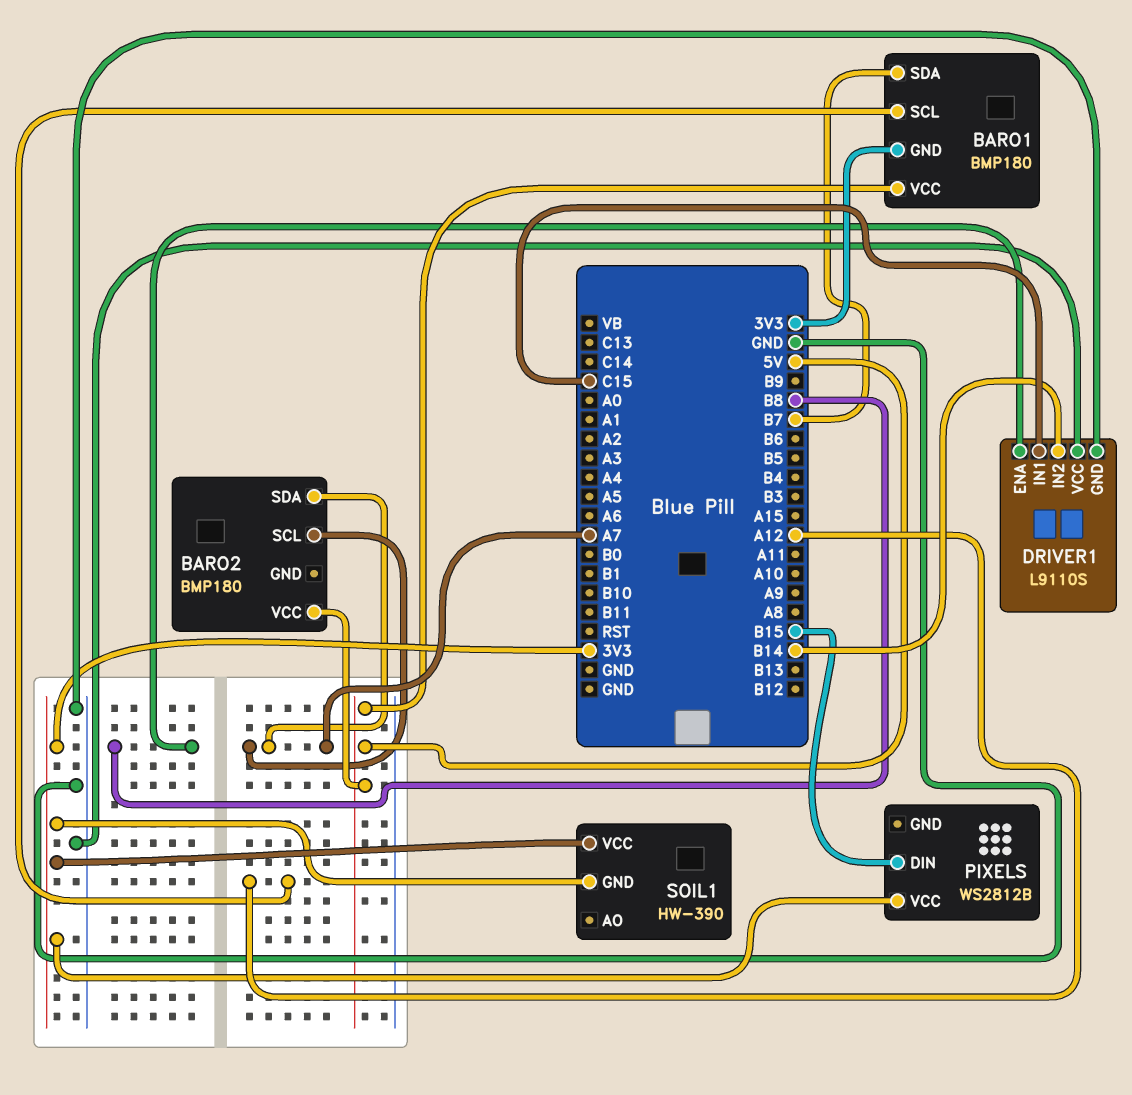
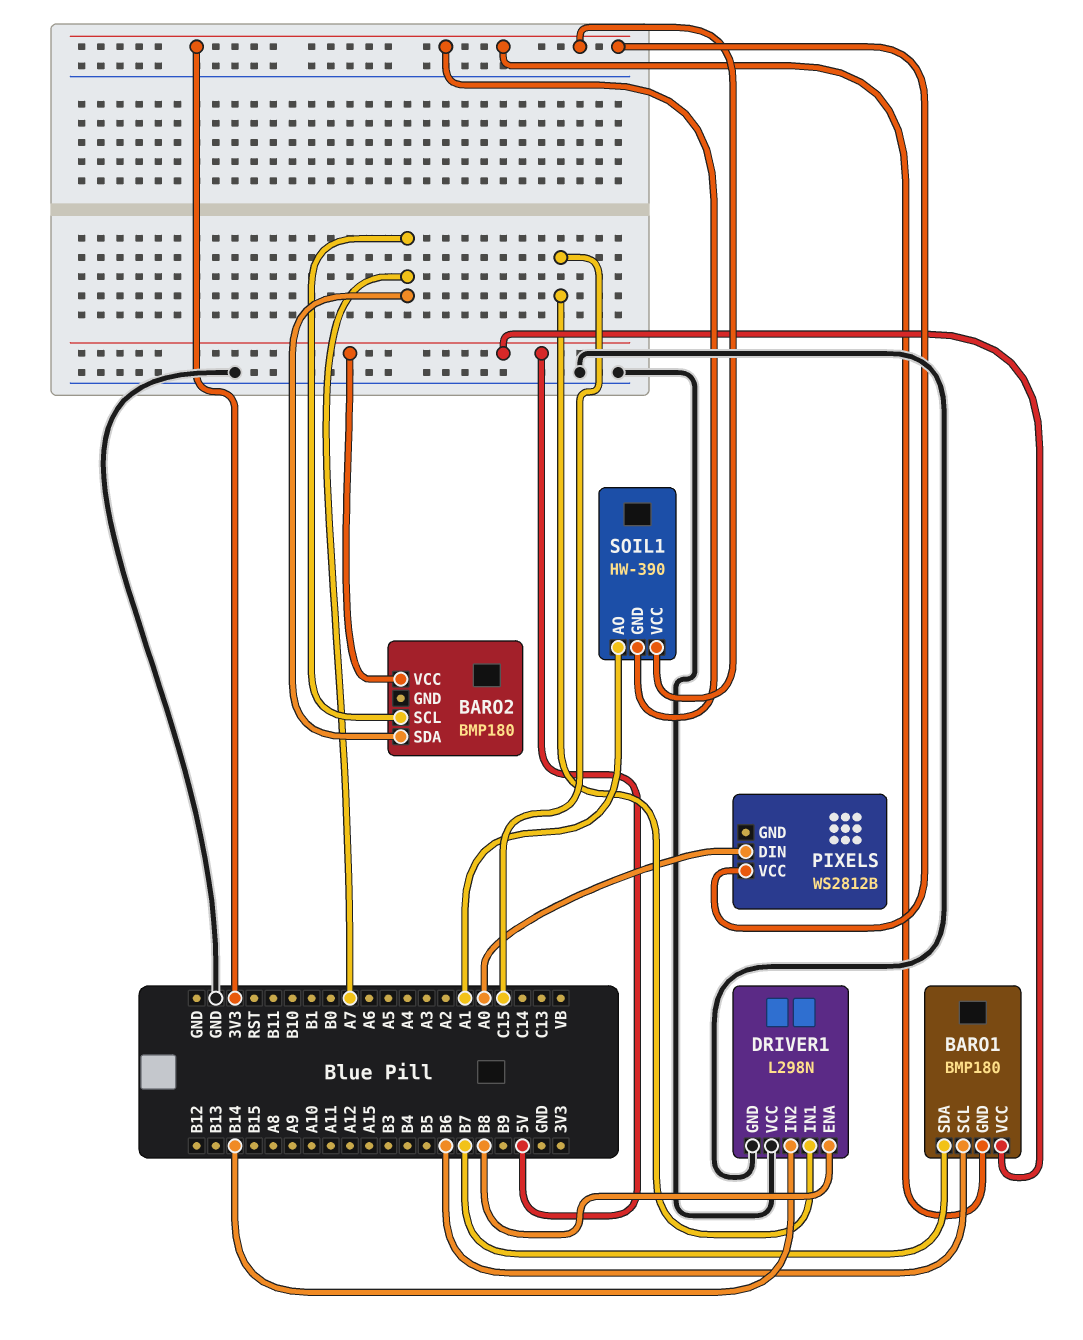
BARO1 pin SCL: A12 -> B6
DRIVER1: L9110S -> L298N
PIXELS pin DIN: B15 -> A0
SOIL1 pin AO: none -> A1

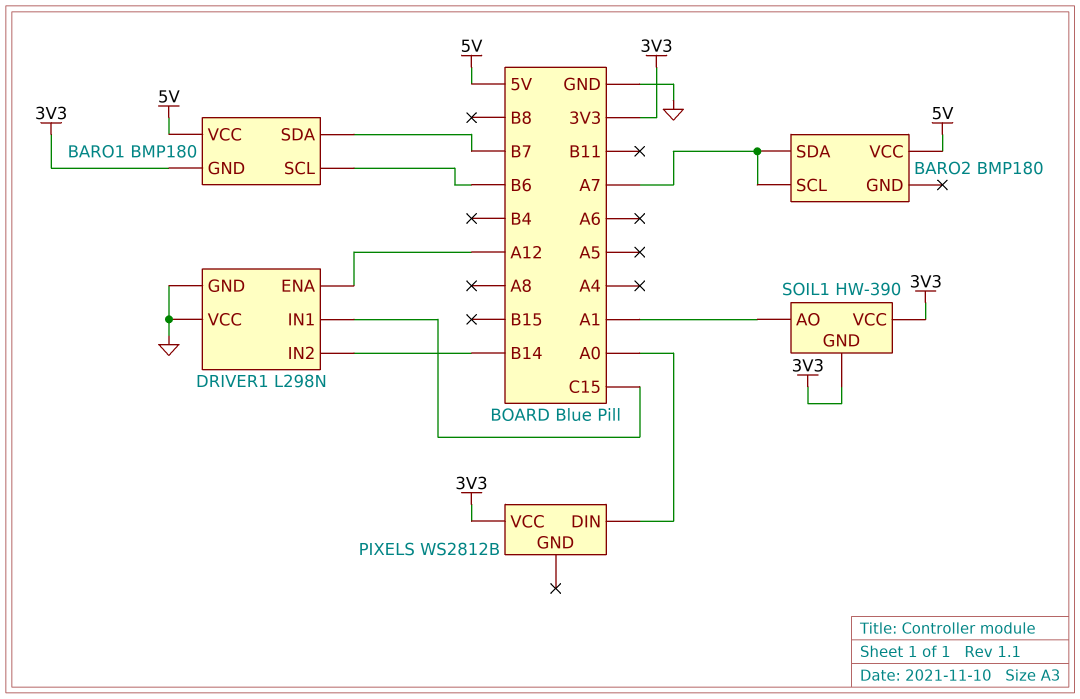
DRIVER1 pin ENA: B8 -> A12

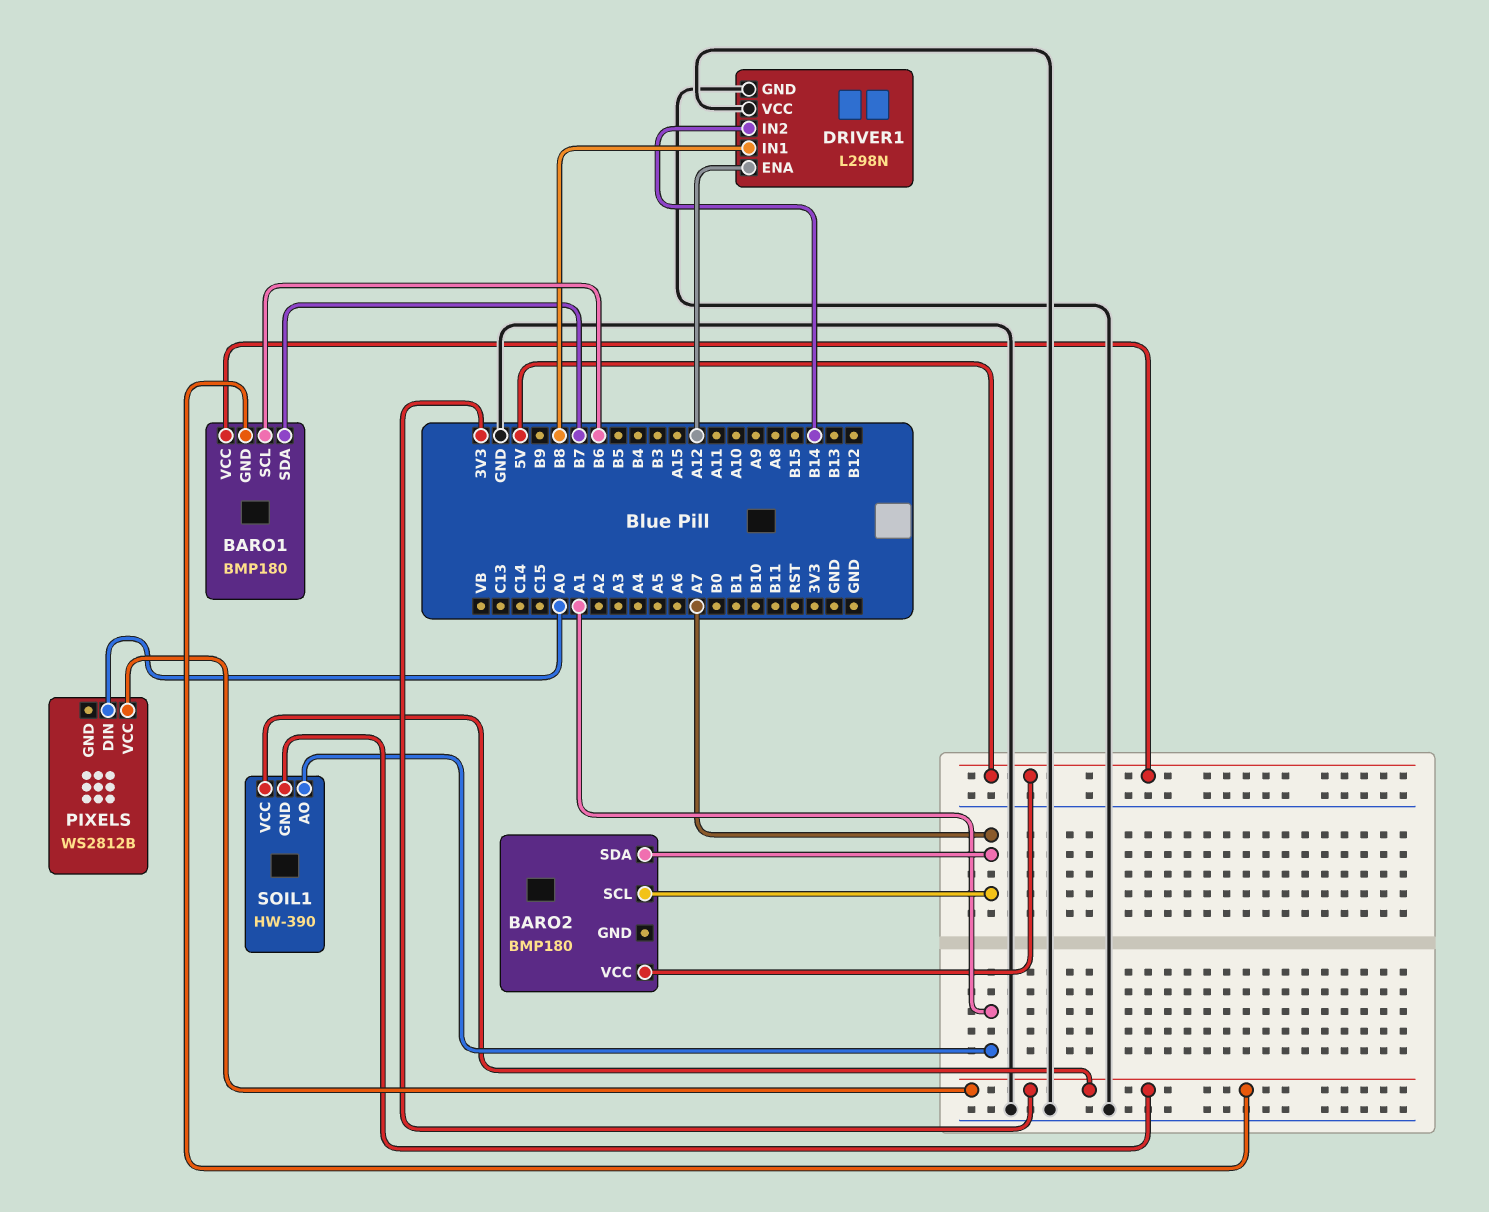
DRIVER1 pin IN1: C15 -> B8

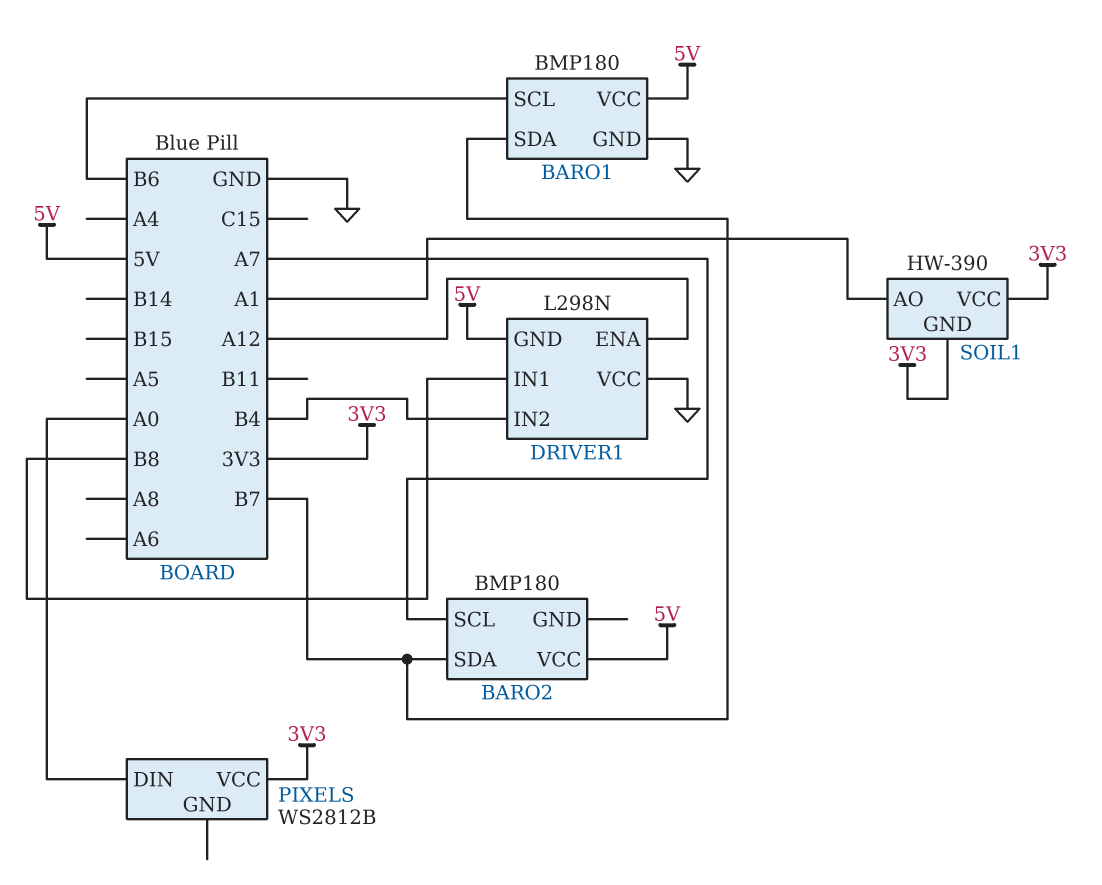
BARO1 pin GND: 3V3 -> GND
BARO2 pin SDA: A7 -> B7
DRIVER1 pin GND: GND -> 5V
DRIVER1 pin IN2: B14 -> B4

